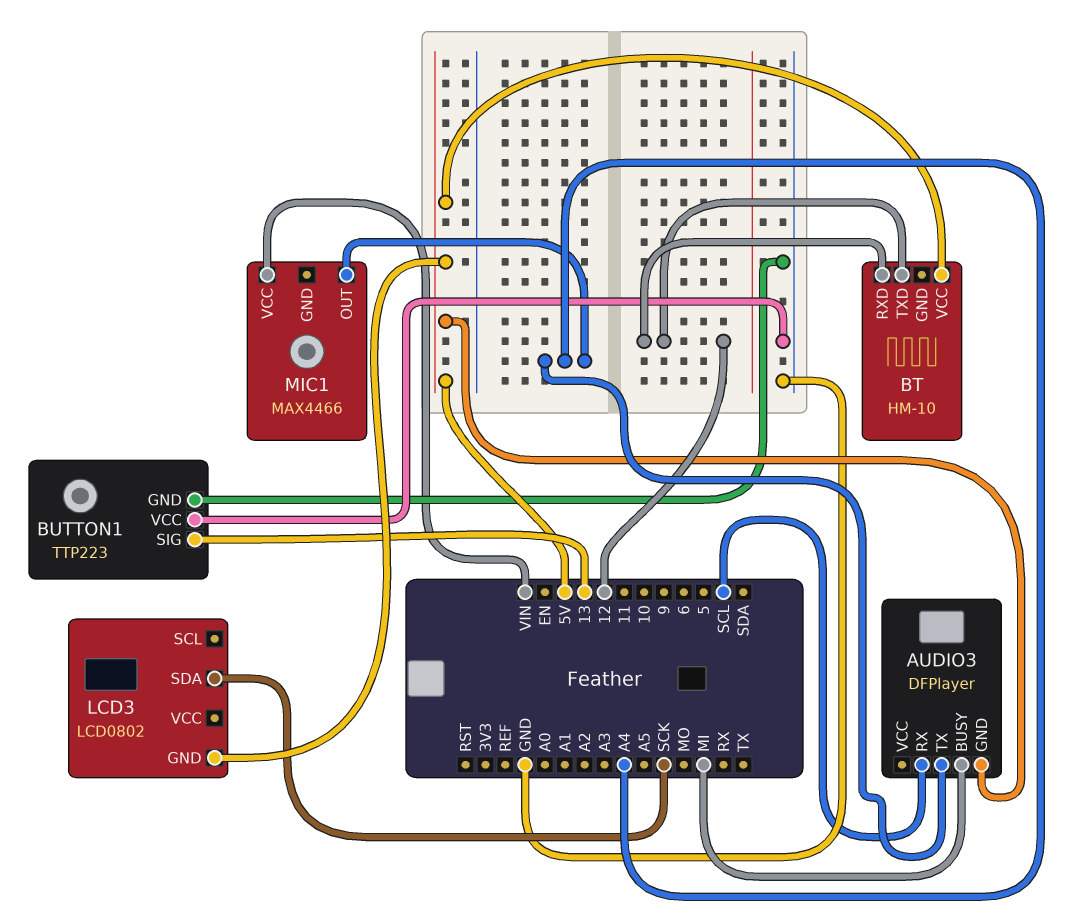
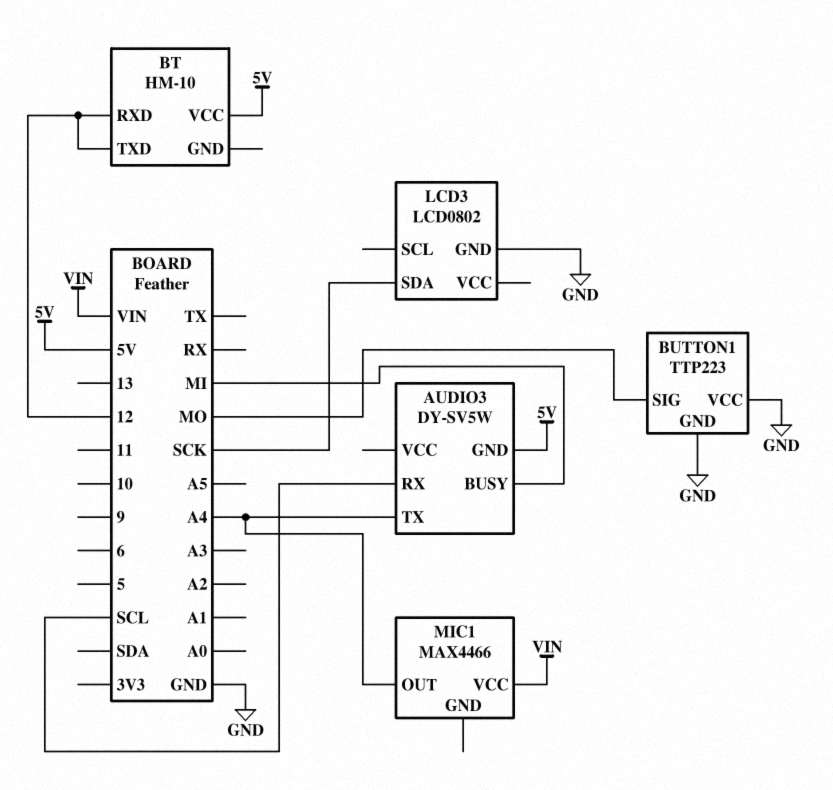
AUDIO3: DFPlayer -> DY-SV5W
BUTTON1 pin SIG: 13 -> MO
LCD3 pin GND: 5V -> GND

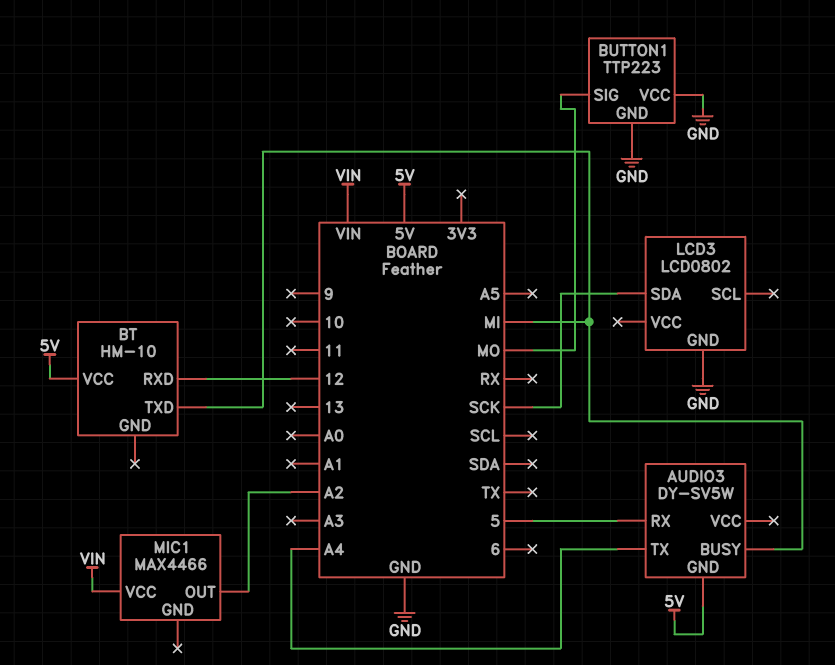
AUDIO3 pin RX: SCL -> 5
BT pin TXD: 12 -> MI
MIC1 pin OUT: A4 -> A2

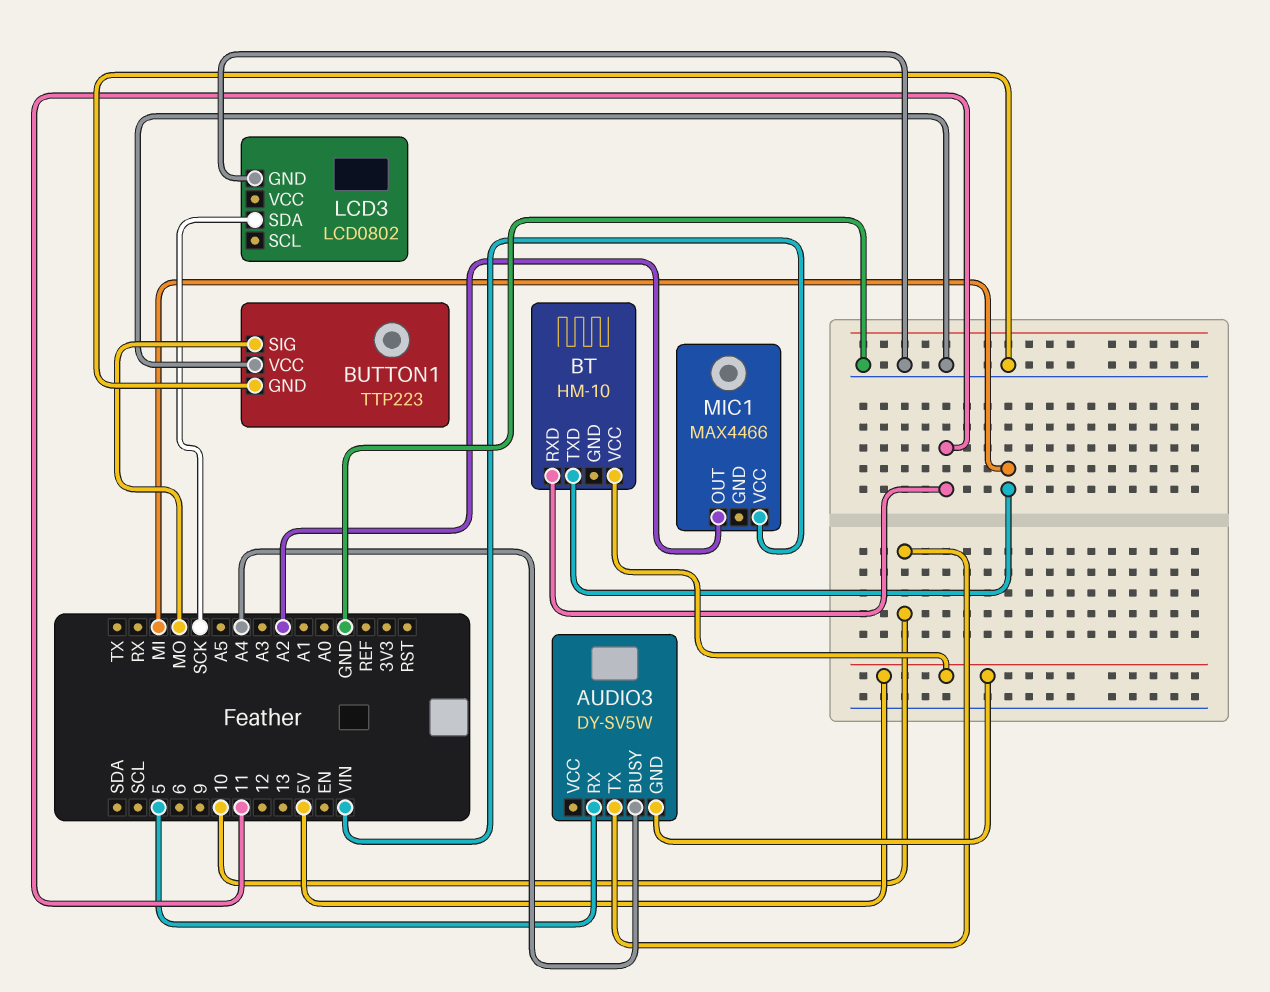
AUDIO3 pin BUSY: MI -> A4
AUDIO3 pin TX: A4 -> 10
BT pin RXD: 12 -> 11

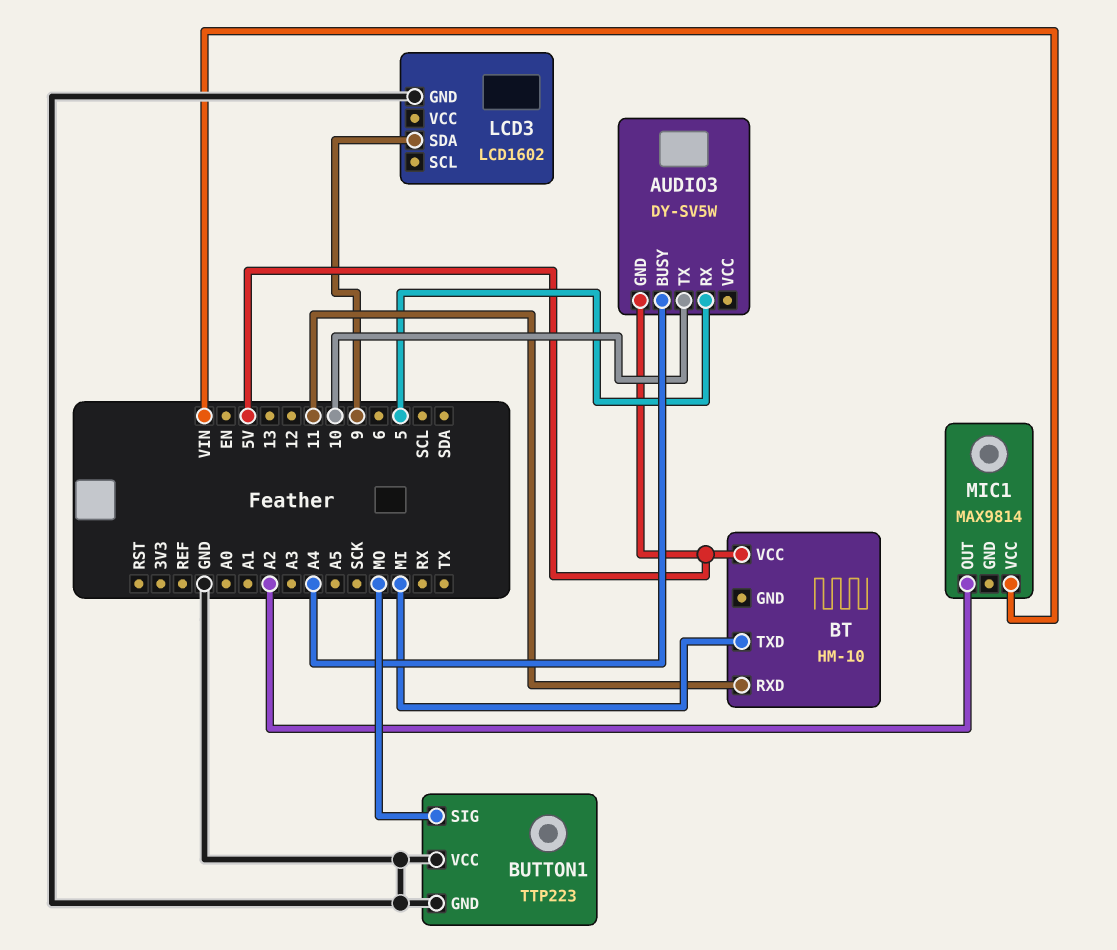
LCD3: LCD0802 -> LCD1602
LCD3 pin SDA: SCK -> 9
MIC1: MAX4466 -> MAX9814

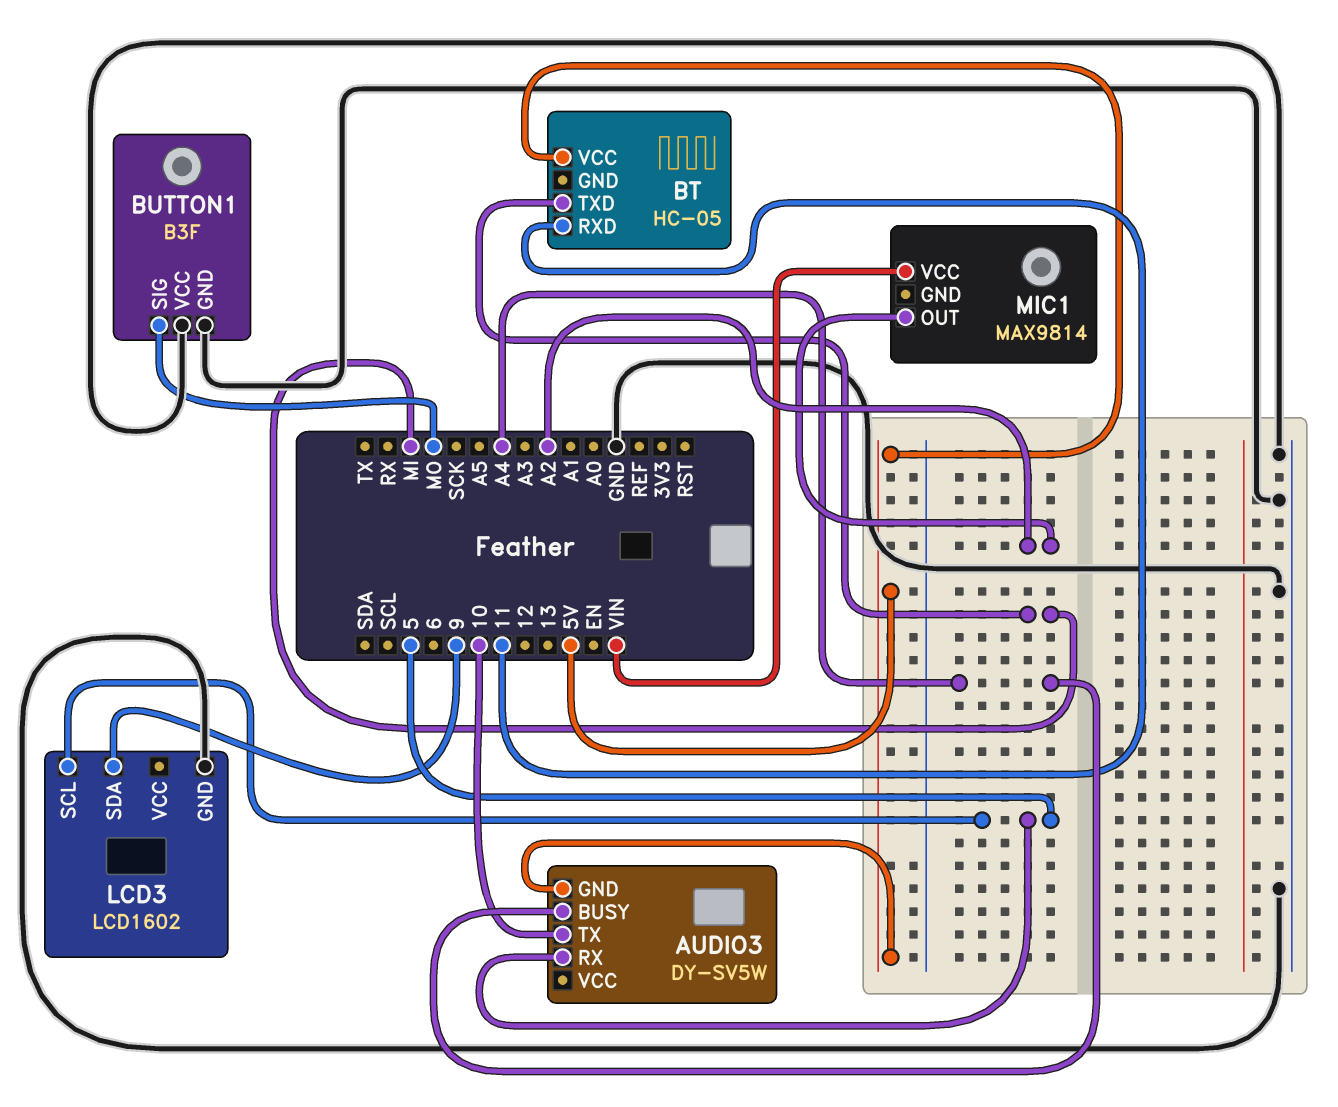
BT: HM-10 -> HC-05
BUTTON1: TTP223 -> B3F
LCD3 pin SCL: none -> 5

